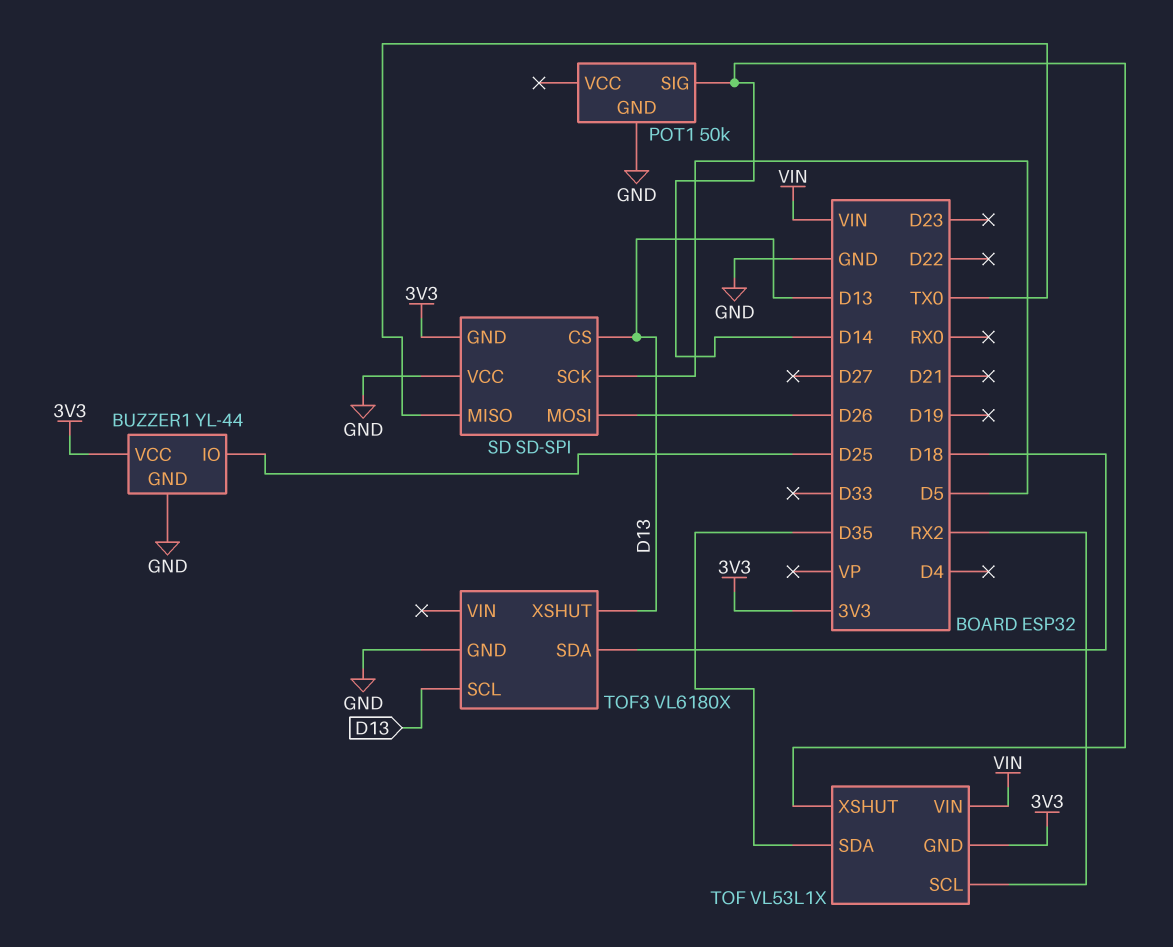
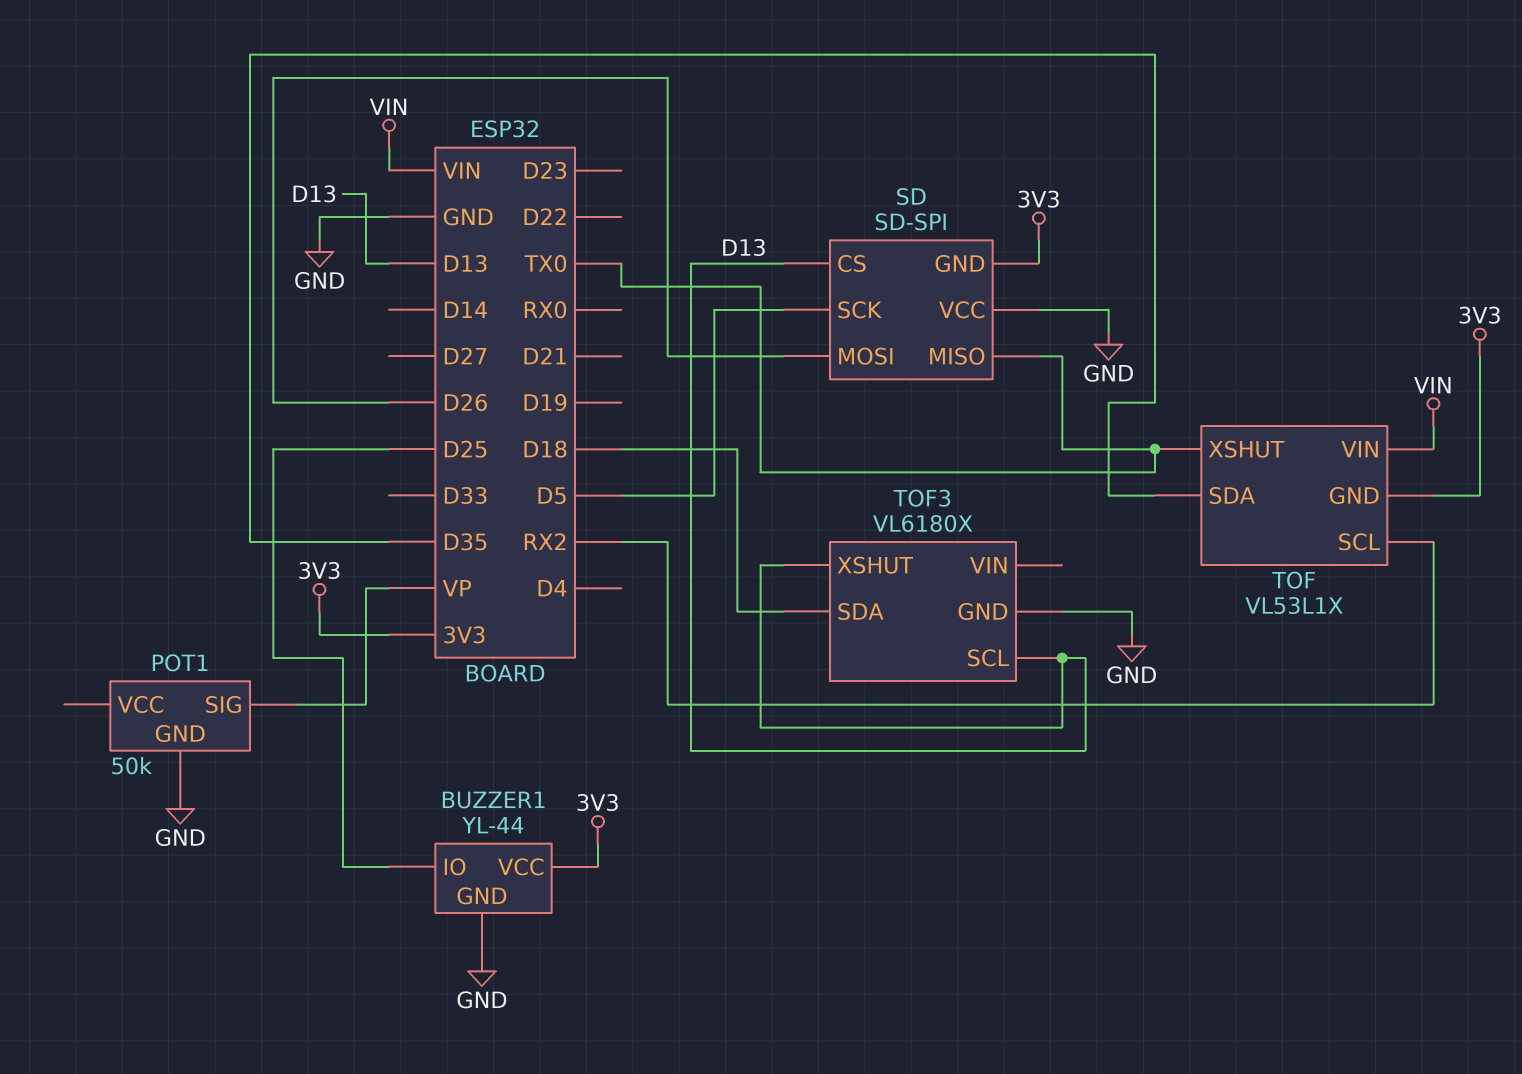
POT1 pin SIG: D14 -> VP
TOF pin XSHUT: D14 -> TX0

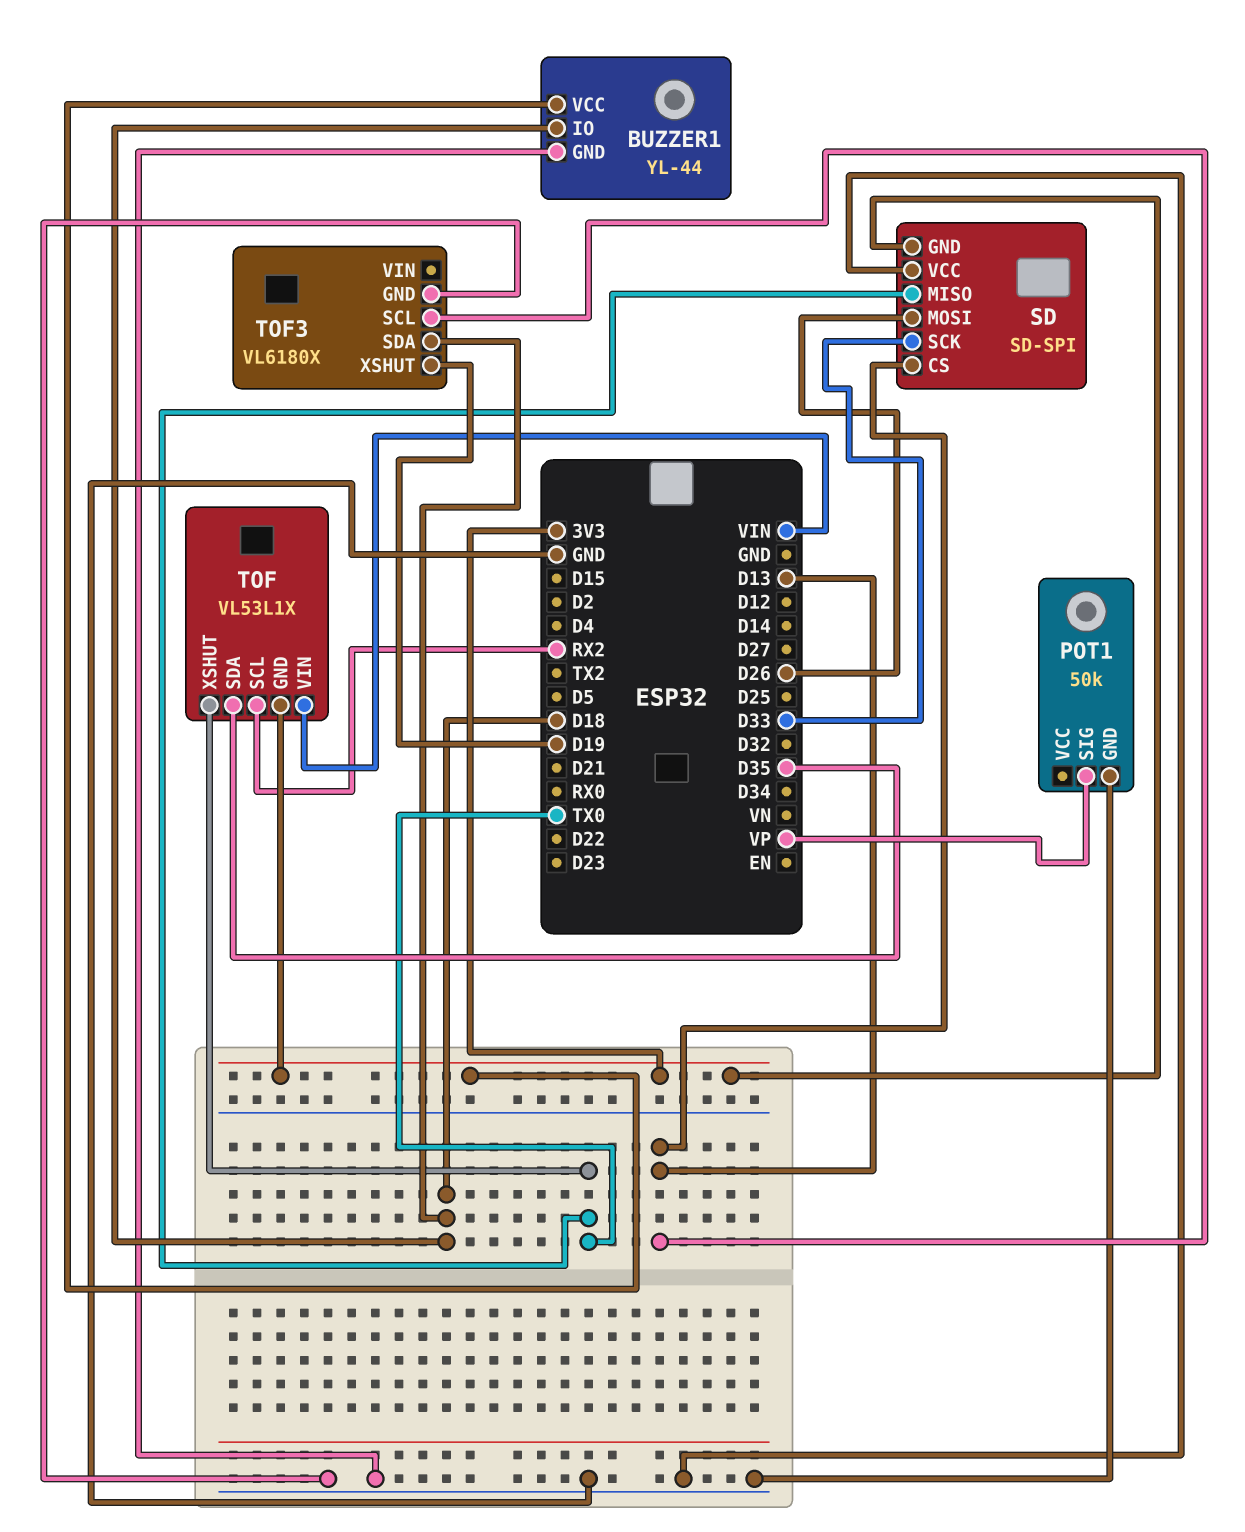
BUZZER1 pin IO: D25 -> D18
SD pin SCK: D5 -> D33
TOF3 pin XSHUT: D13 -> D19

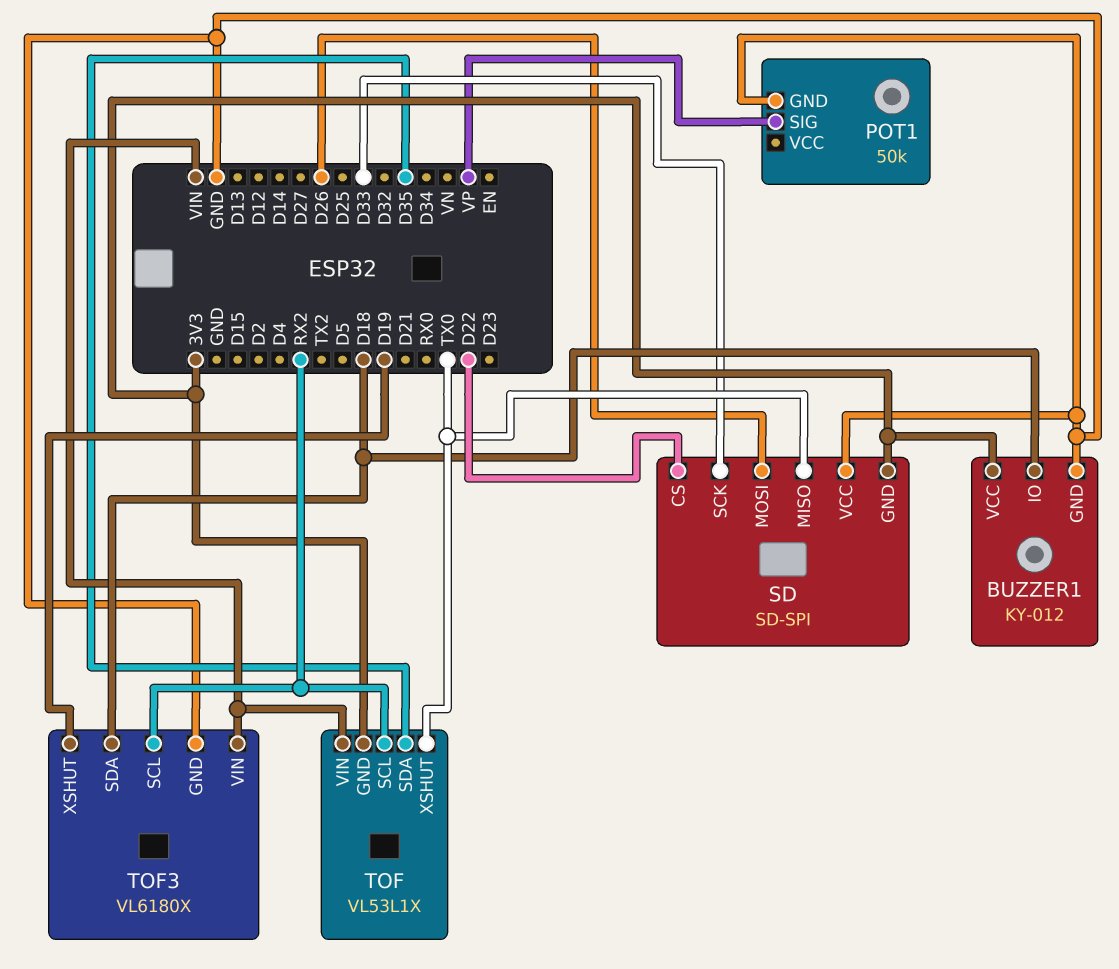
BUZZER1: YL-44 -> KY-012
SD pin CS: D13 -> D22
TOF3 pin SCL: D13 -> RX2
TOF3 pin VIN: none -> VIN

